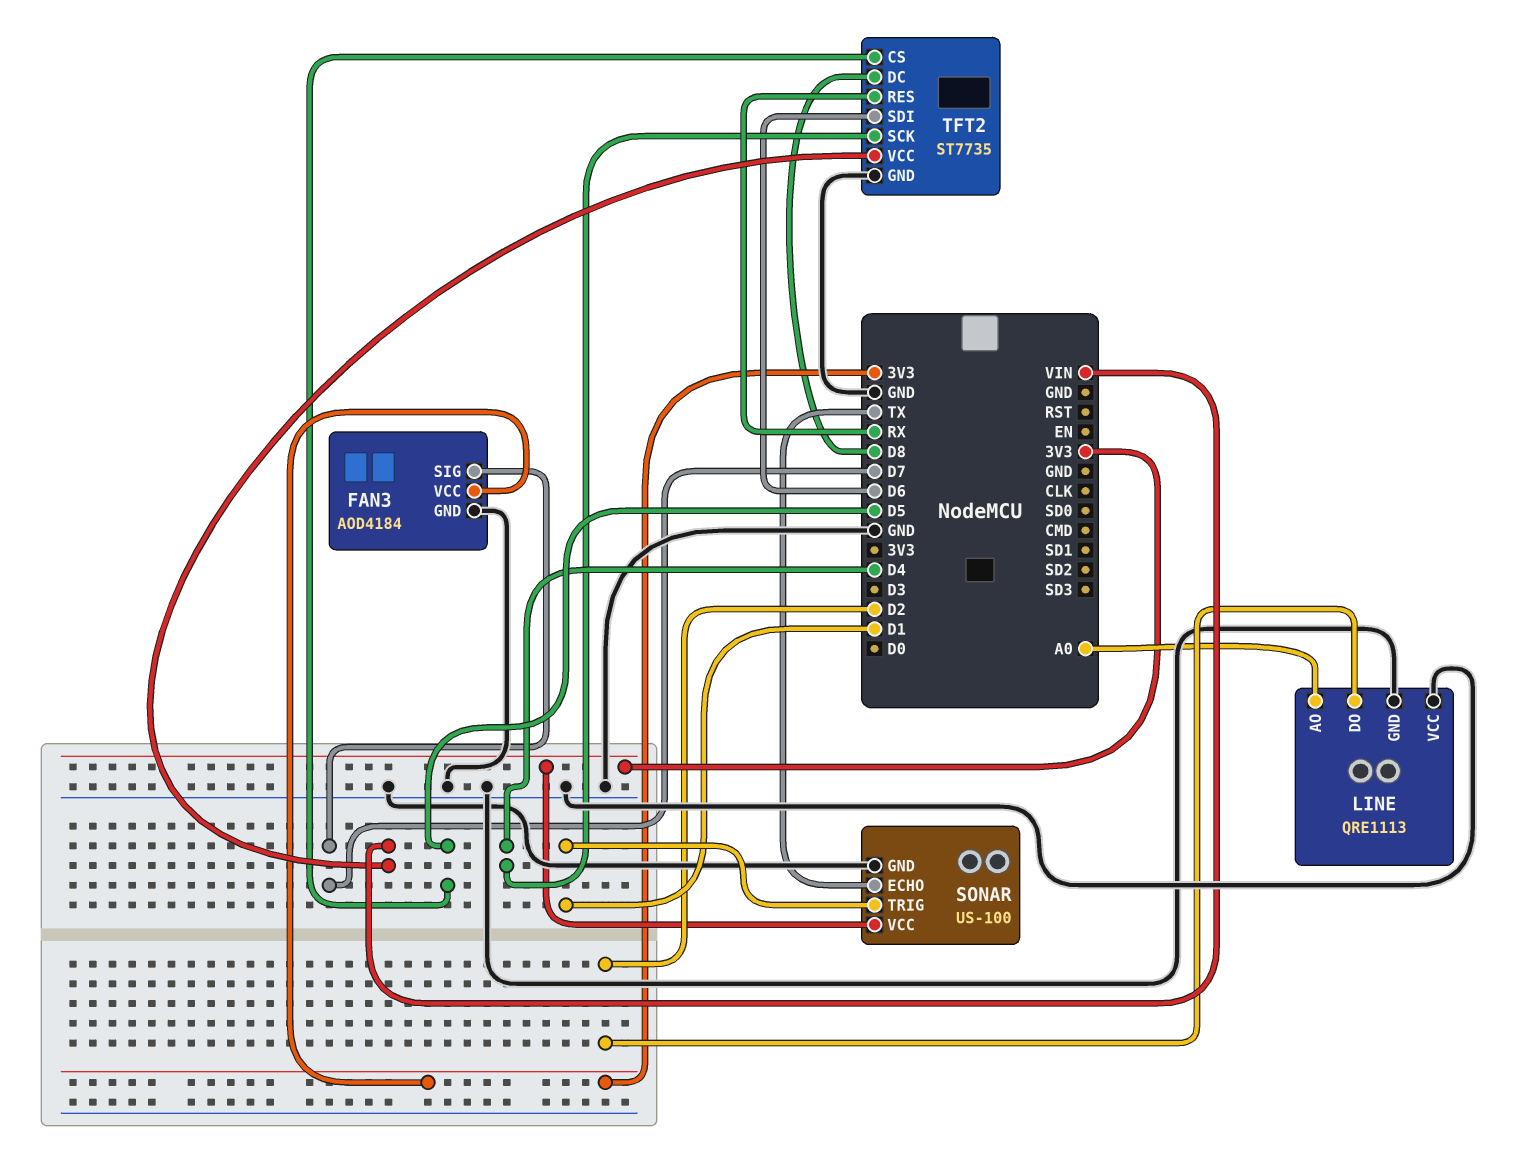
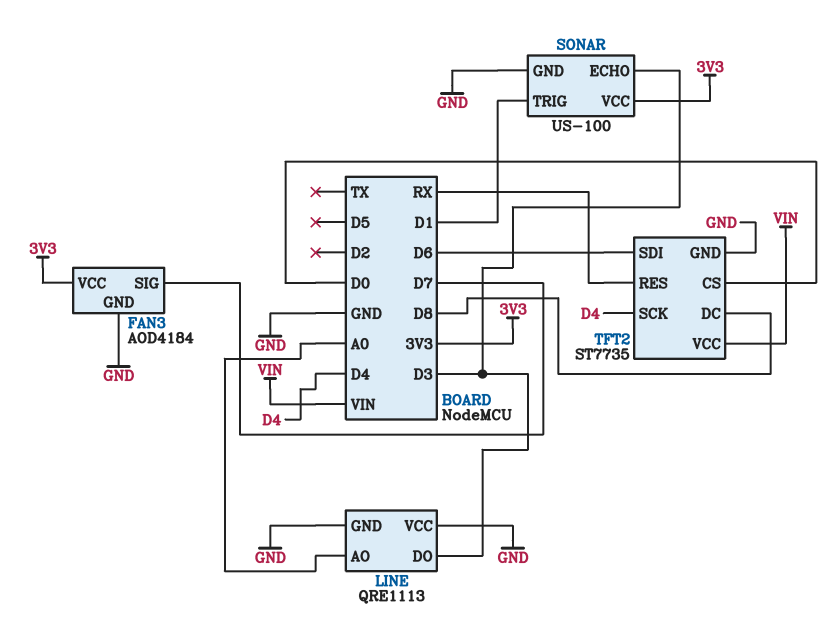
LINE pin DO: D2 -> D3
SONAR pin ECHO: TX -> D3
TFT2 pin CS: D5 -> D0

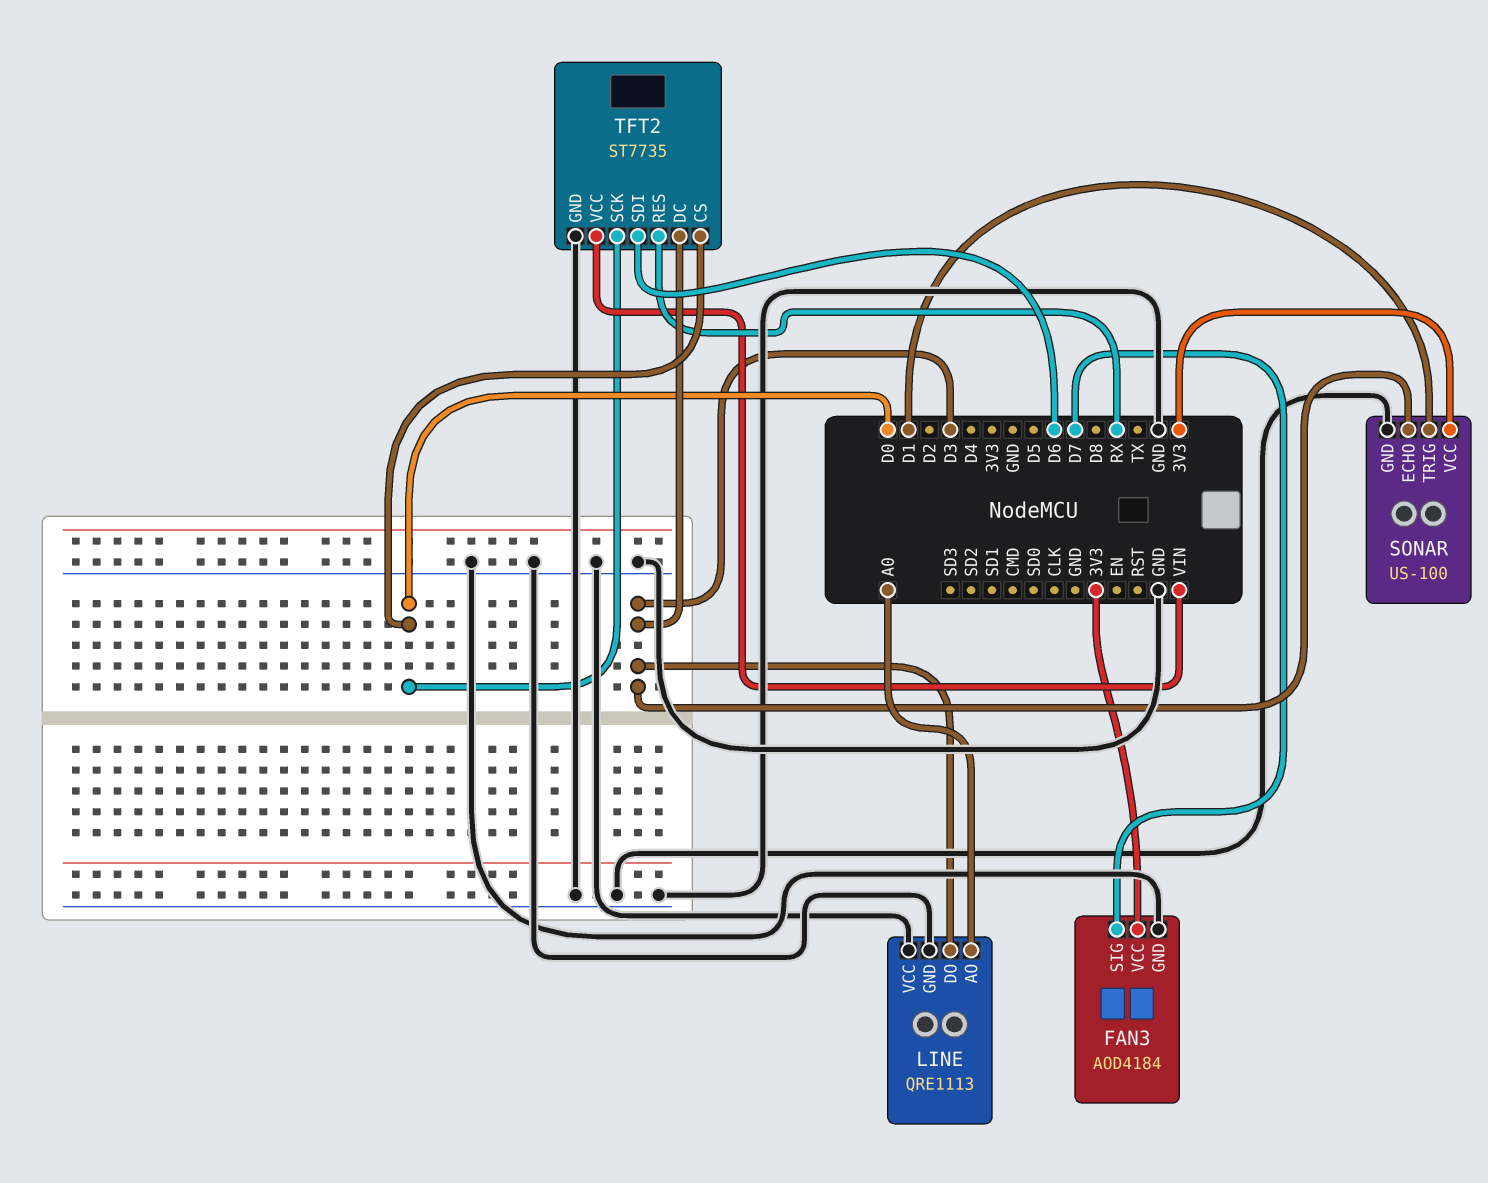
TFT2 pin DC: D8 -> D3
TFT2 pin SCK: D4 -> D0

